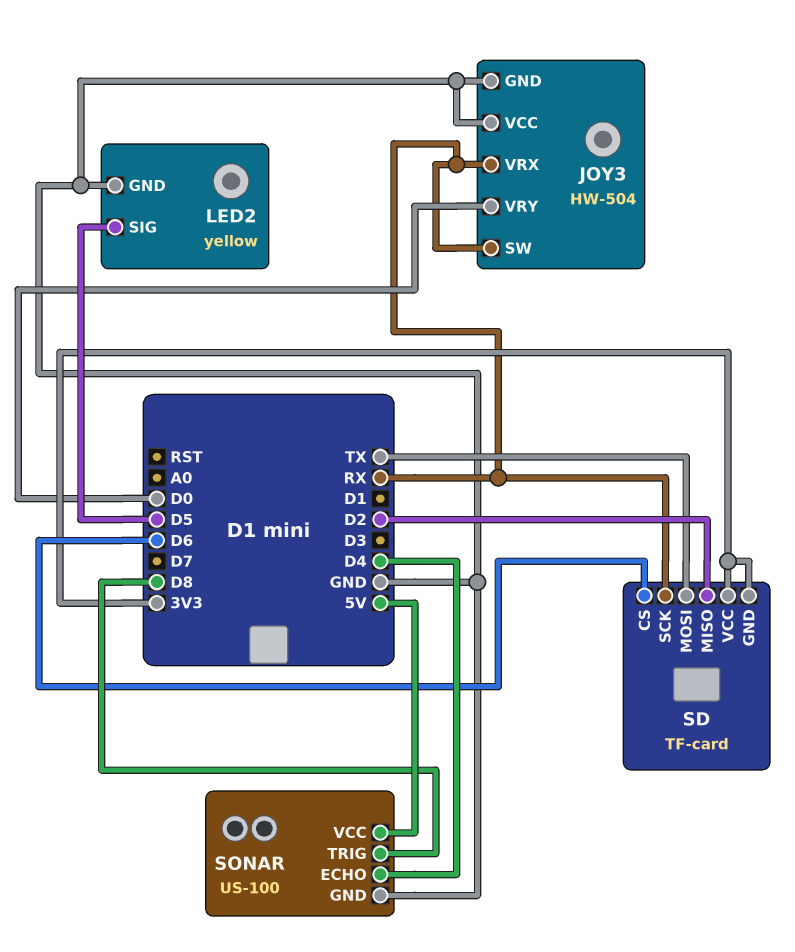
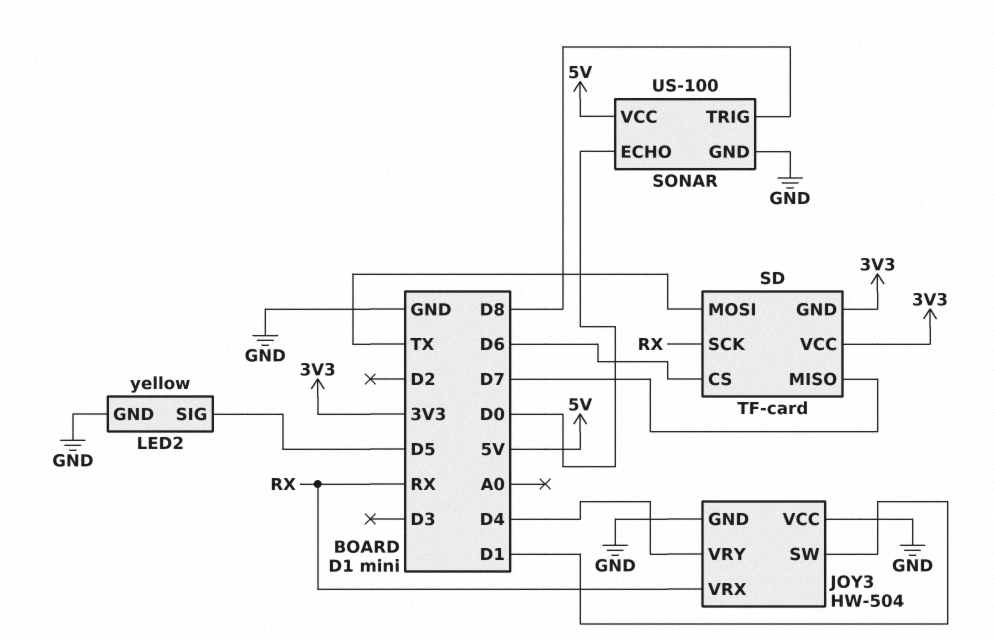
JOY3 pin SW: RX -> D1
JOY3 pin VRY: D0 -> D4
SD pin MISO: D2 -> D7
SONAR pin ECHO: D4 -> D0

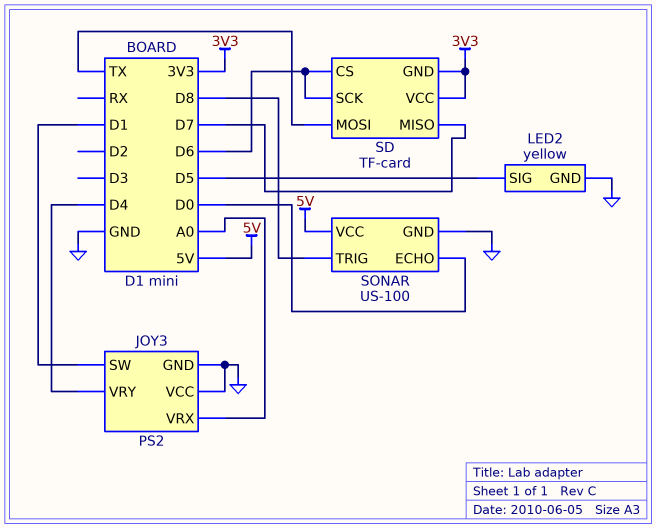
JOY3: HW-504 -> PS2
JOY3 pin VRX: RX -> A0
SD pin SCK: RX -> D6

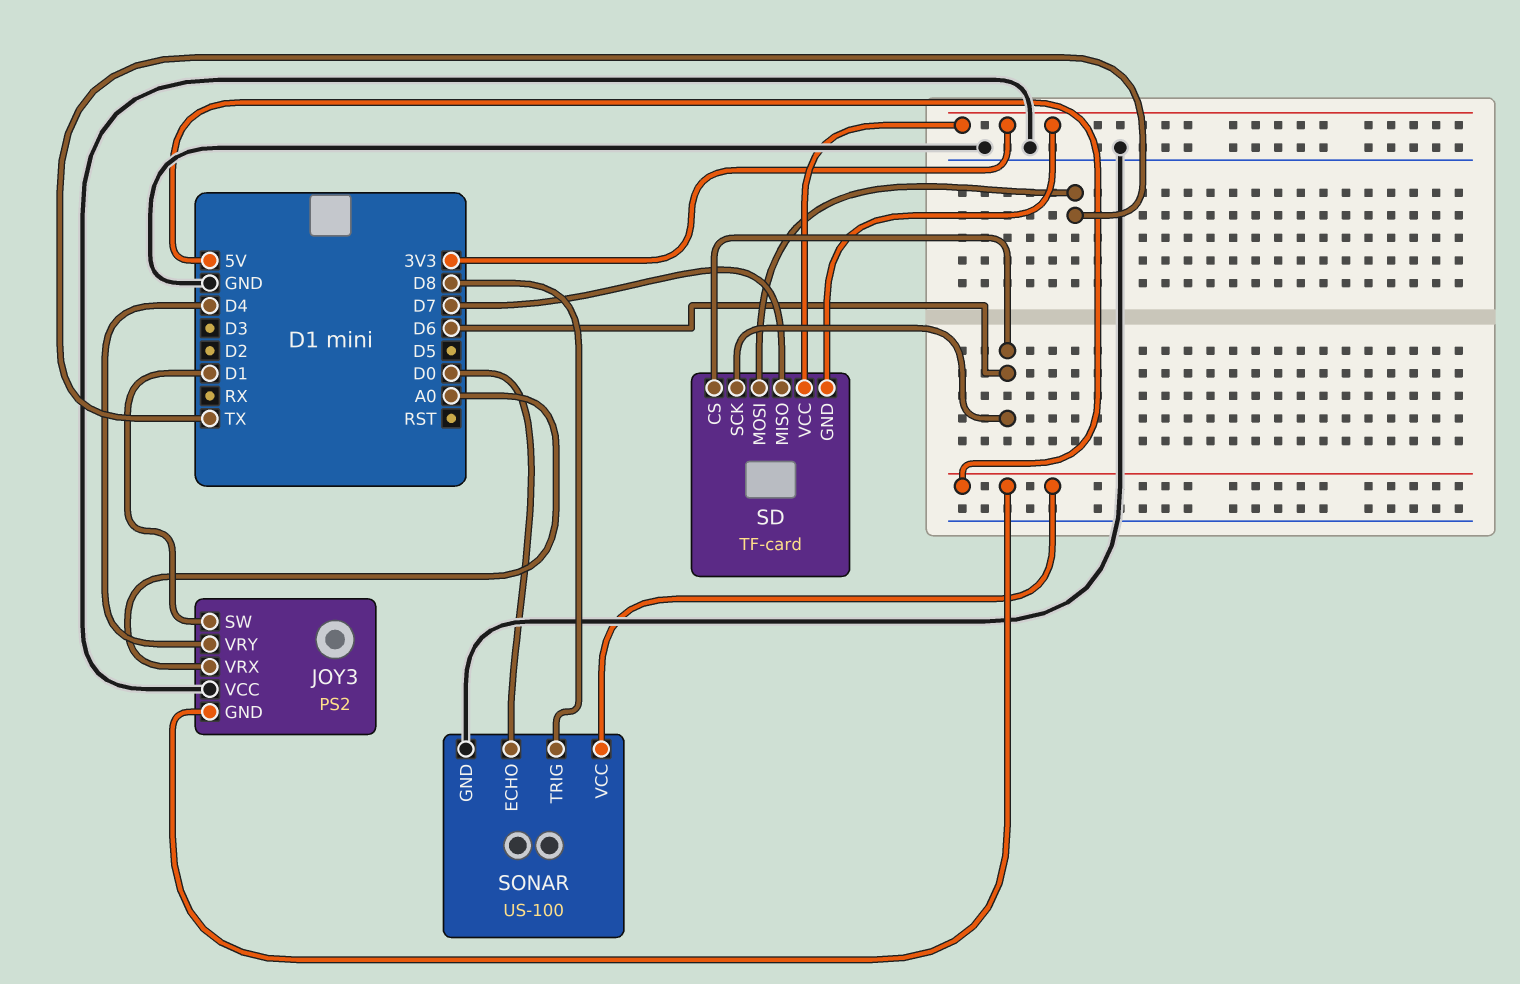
JOY3 pin GND: GND -> 5V
LED2: yellow -> none
LED2 pin GND: GND -> none
LED2 pin SIG: D5 -> none

